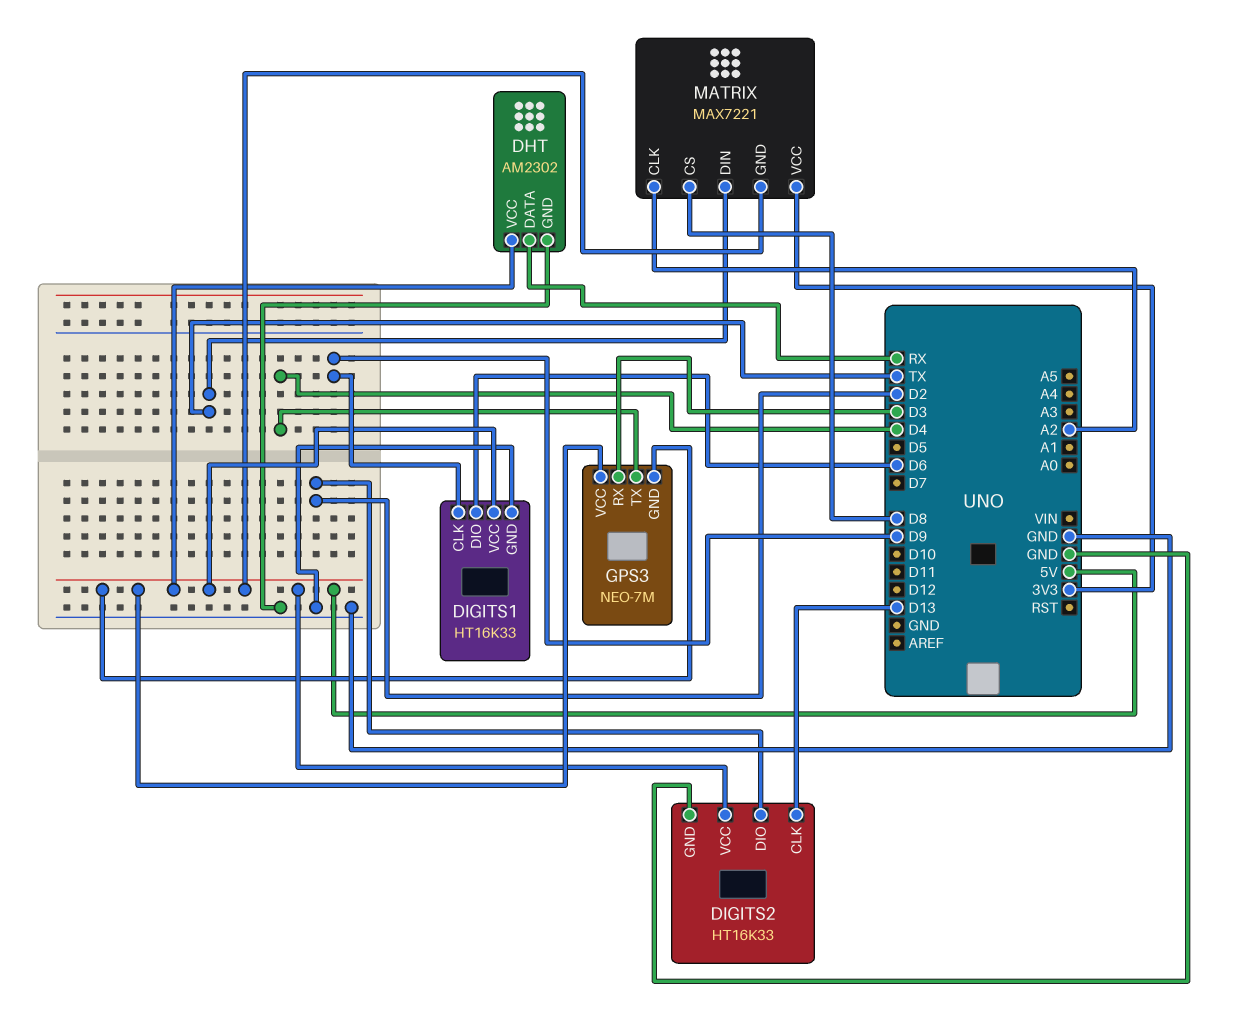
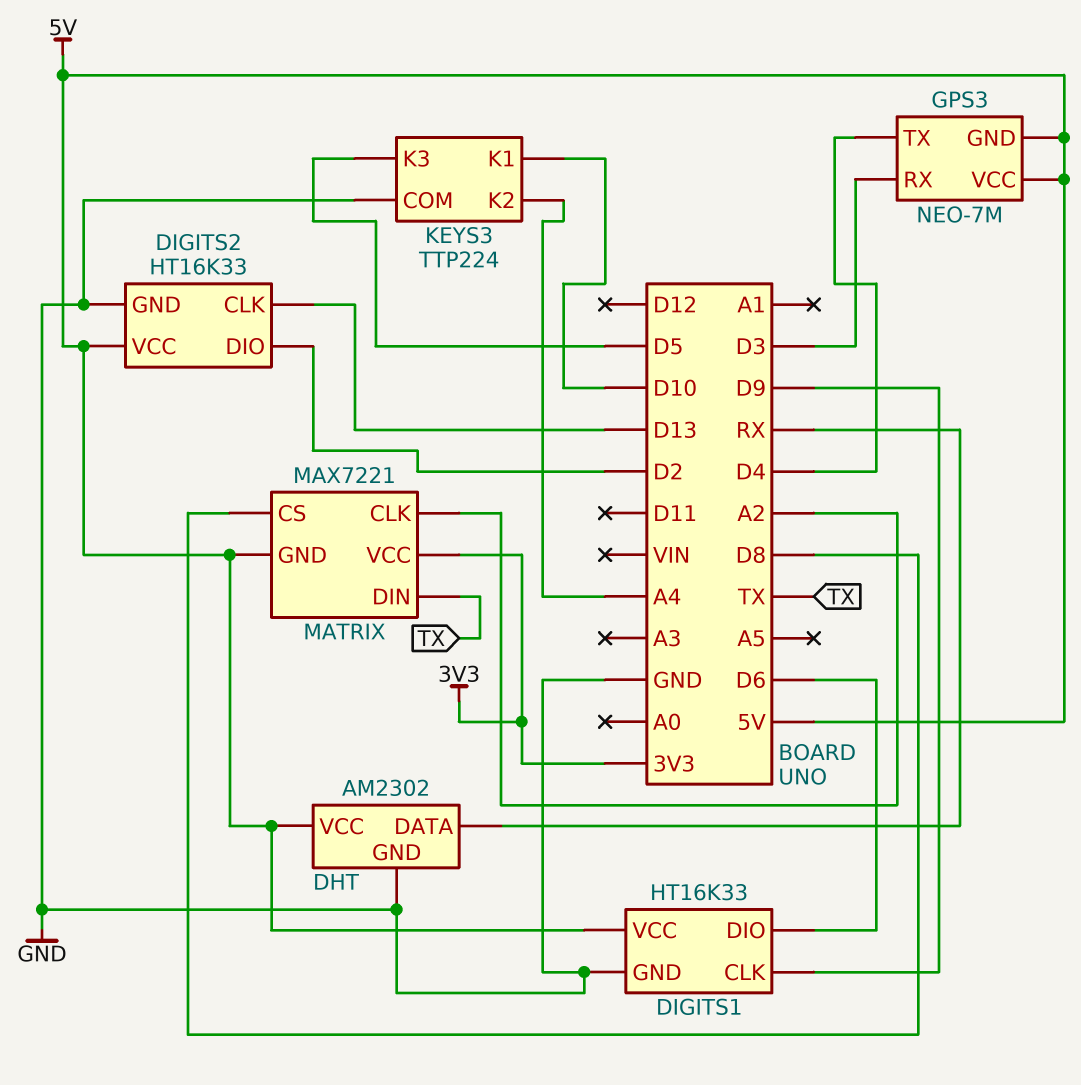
KEYS3: none -> TTP224
KEYS3 pin COM: none -> GND
KEYS3 pin K1: none -> D10
KEYS3 pin K2: none -> A4
KEYS3 pin K3: none -> D5

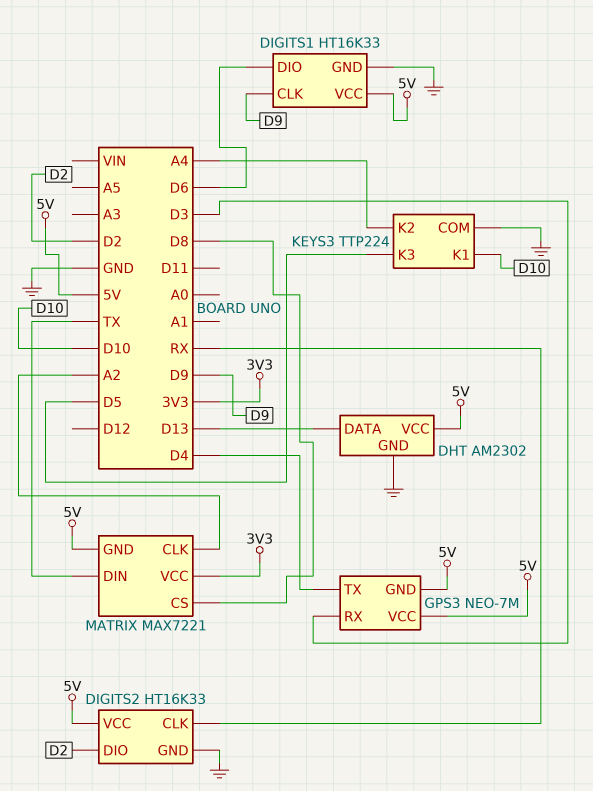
DHT pin DATA: RX -> D13
DIGITS2 pin CLK: D13 -> RX

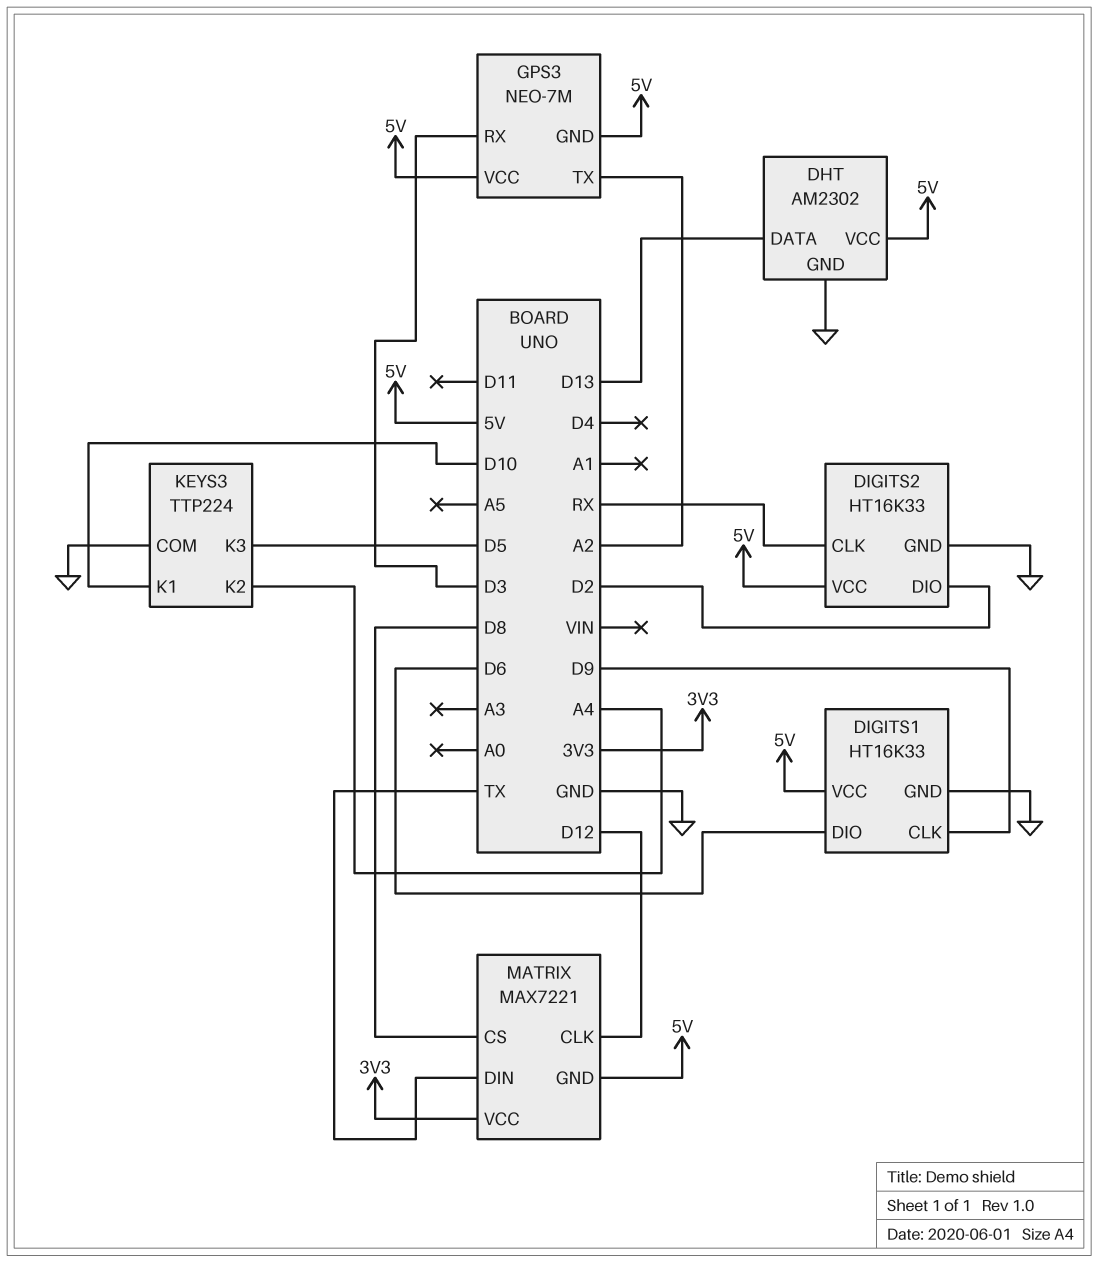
GPS3 pin TX: D4 -> A2
MATRIX pin CLK: A2 -> D12

